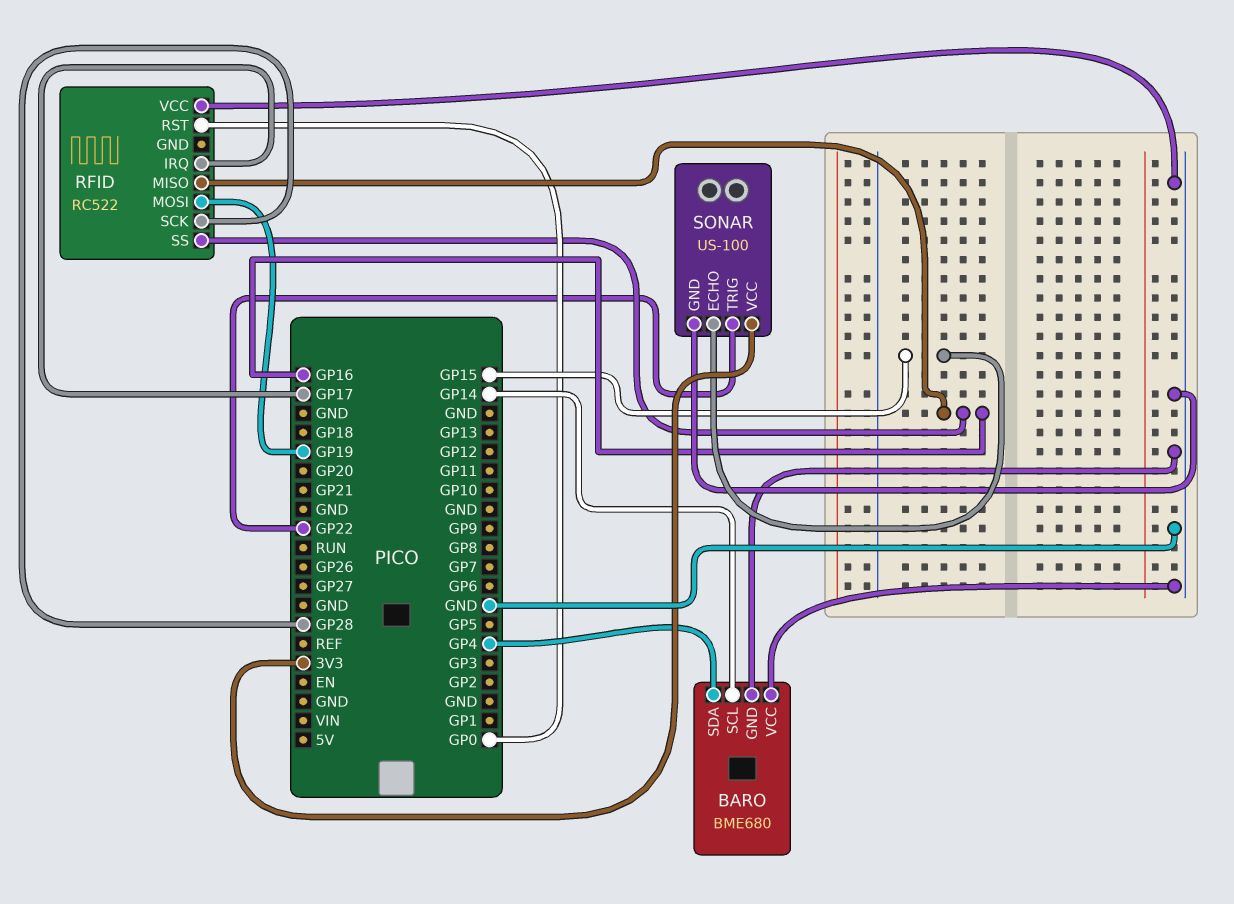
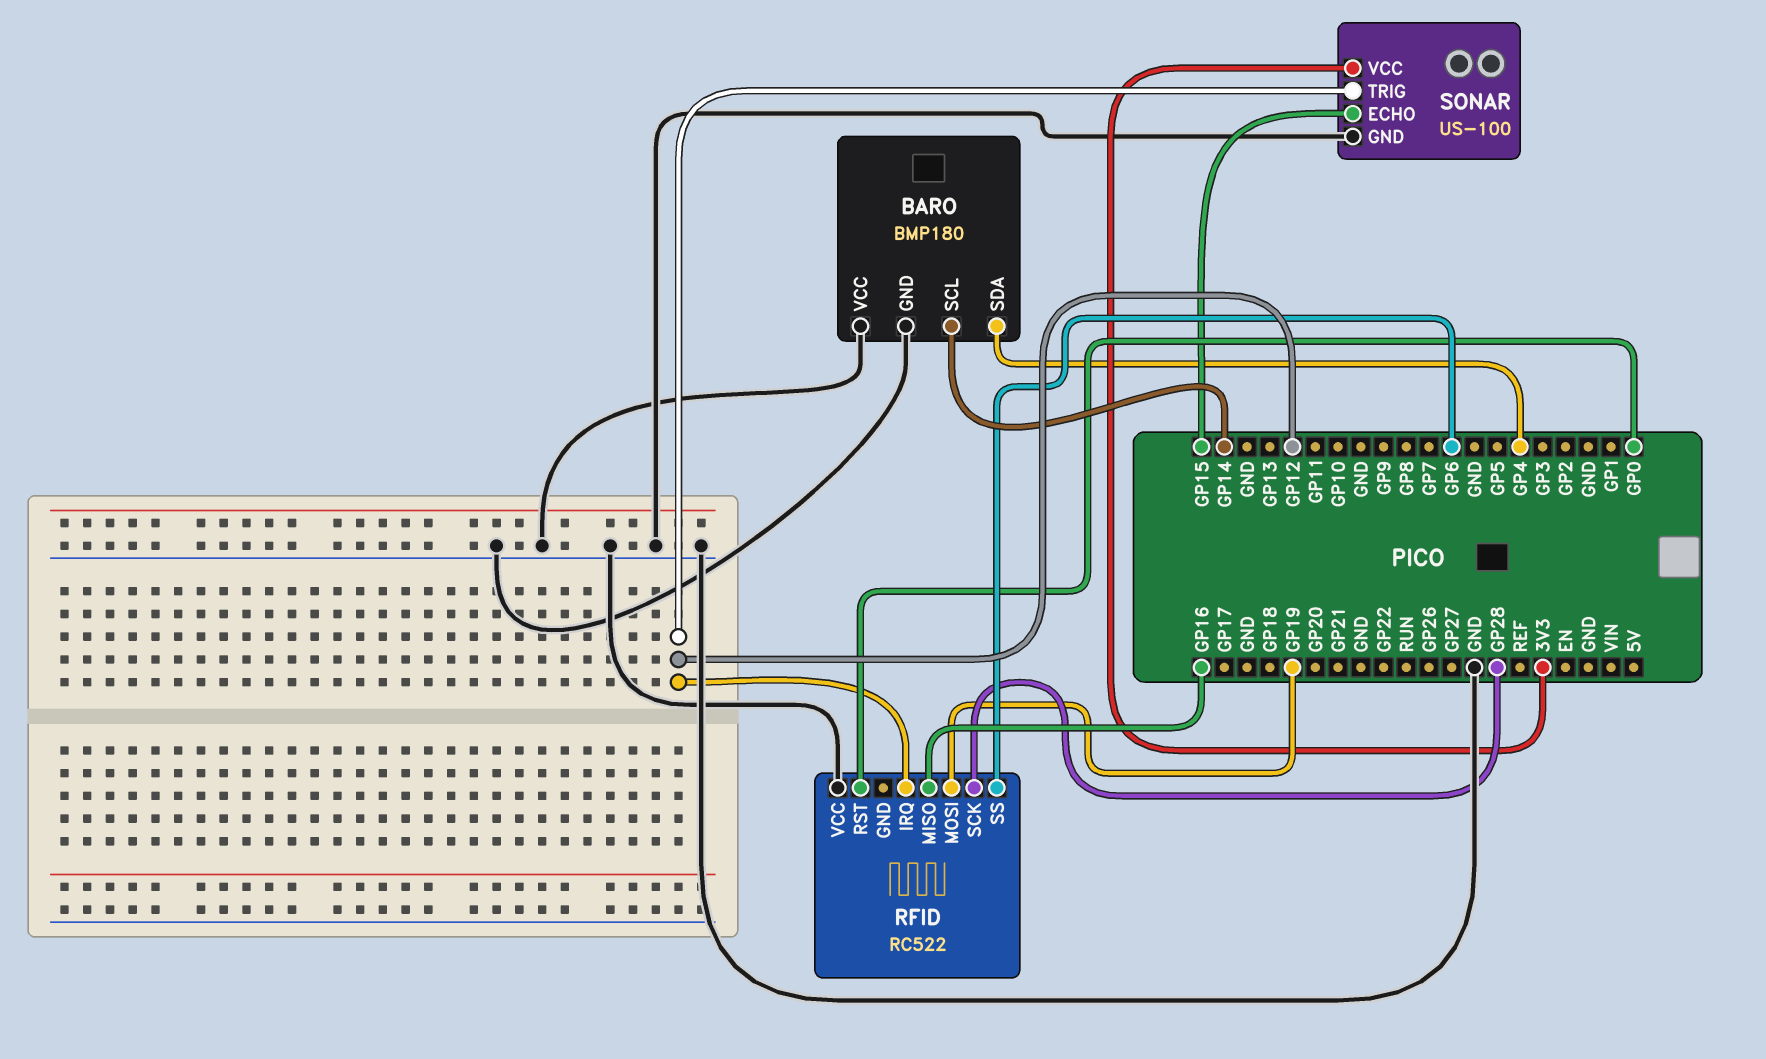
BARO: BME680 -> BMP180
RFID pin IRQ: GP17 -> GP12
RFID pin SS: GP16 -> GP6
SONAR pin TRIG: GP22 -> GP12

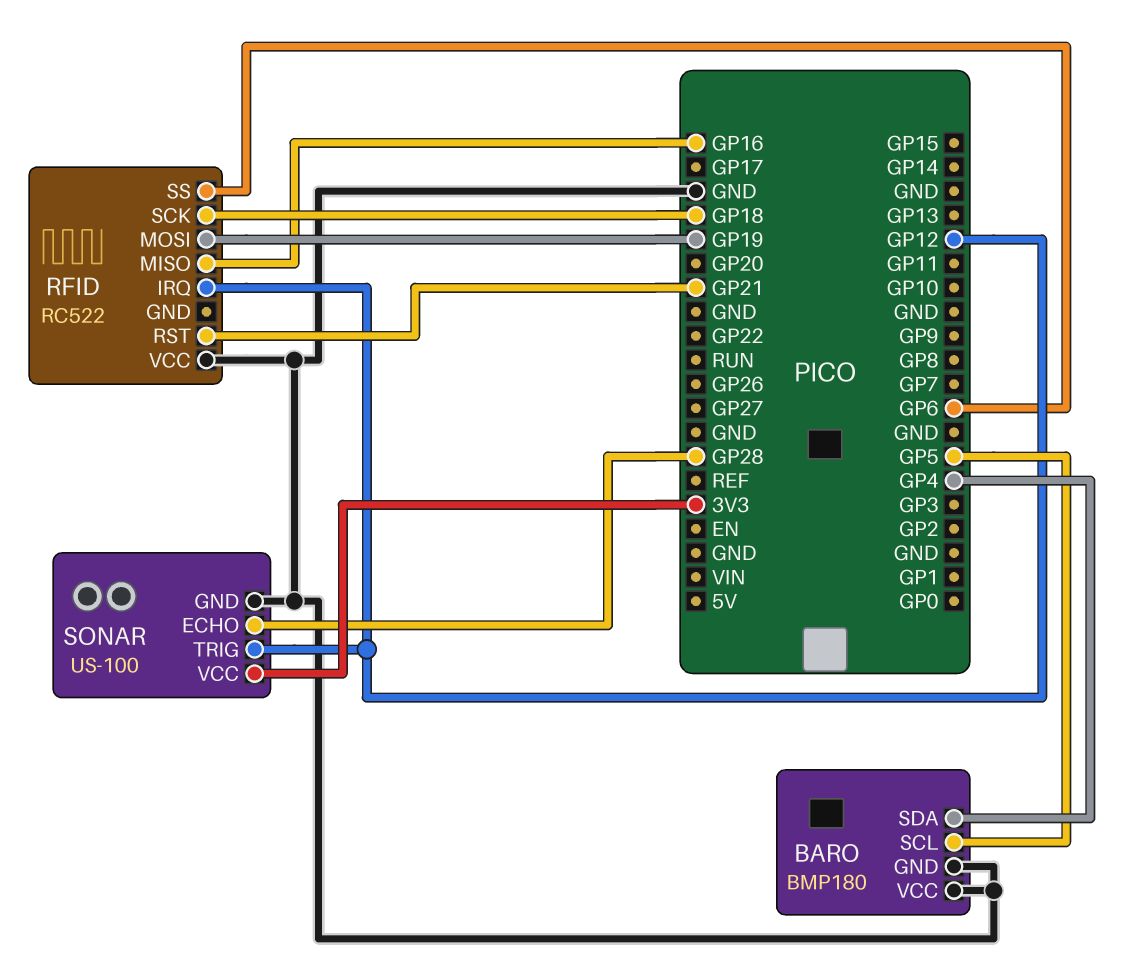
BARO pin SCL: GP14 -> GP5
RFID pin RST: GP0 -> GP21
RFID pin SCK: GP28 -> GP18
SONAR pin ECHO: GP15 -> GP28

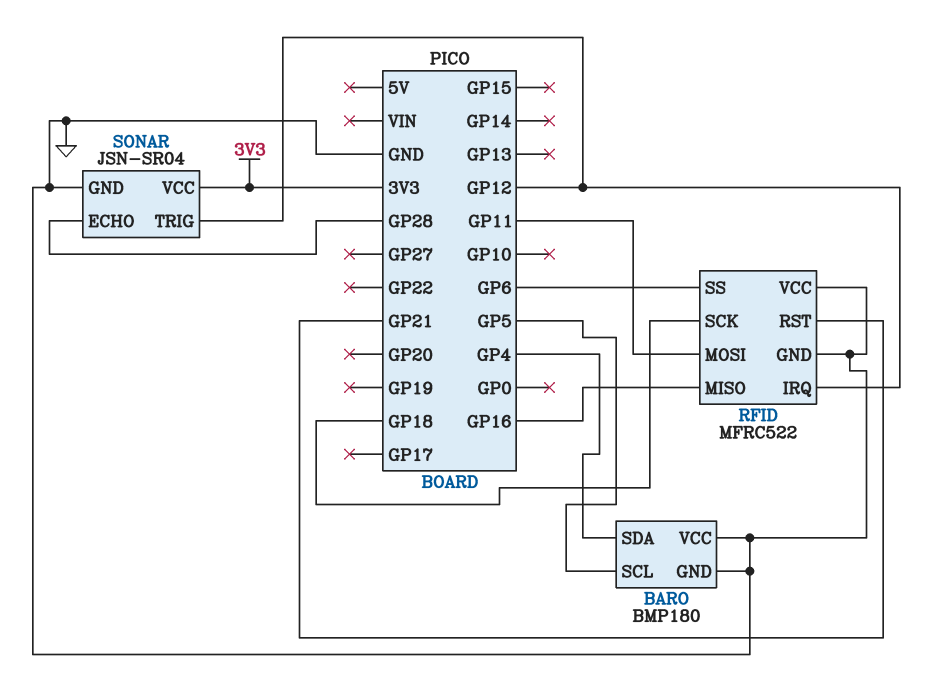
RFID: RC522 -> MFRC522
RFID pin GND: none -> GND
RFID pin MOSI: GP19 -> GP11
SONAR: US-100 -> JSN-SR04

